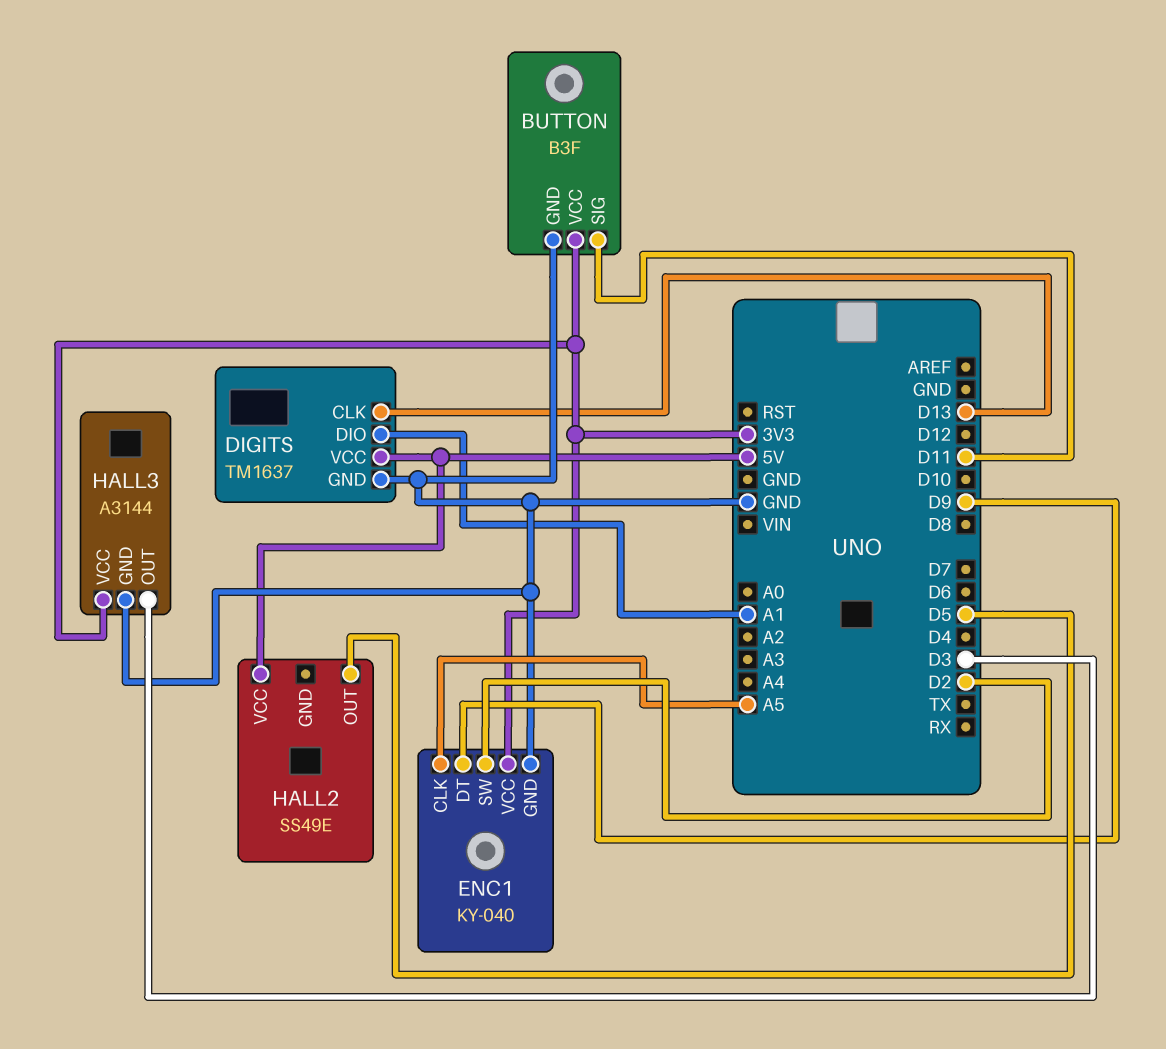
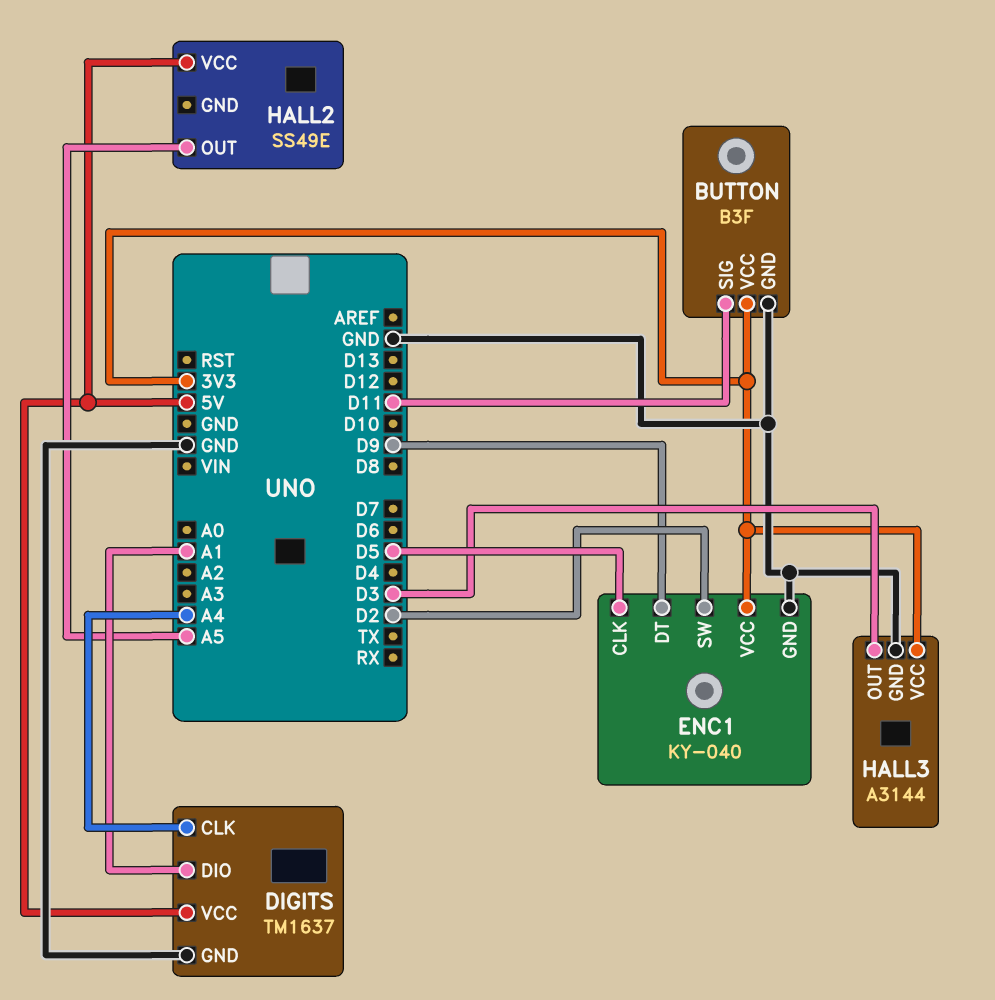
DIGITS pin CLK: D13 -> A4
ENC1 pin CLK: A5 -> D5
HALL2 pin OUT: D5 -> A5

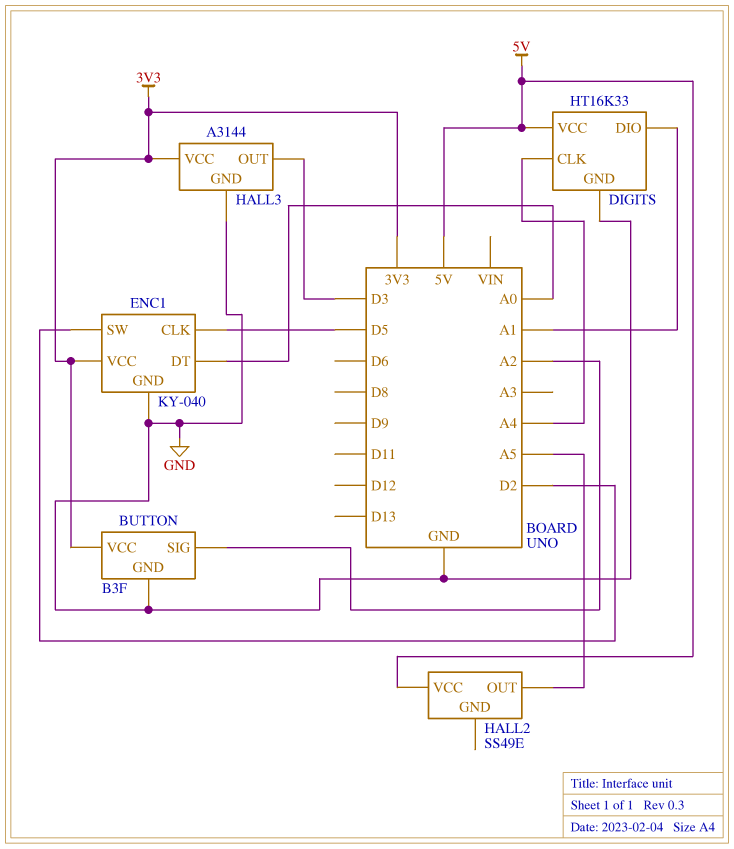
BUTTON pin SIG: D11 -> A2
DIGITS: TM1637 -> HT16K33
ENC1 pin DT: D9 -> A0

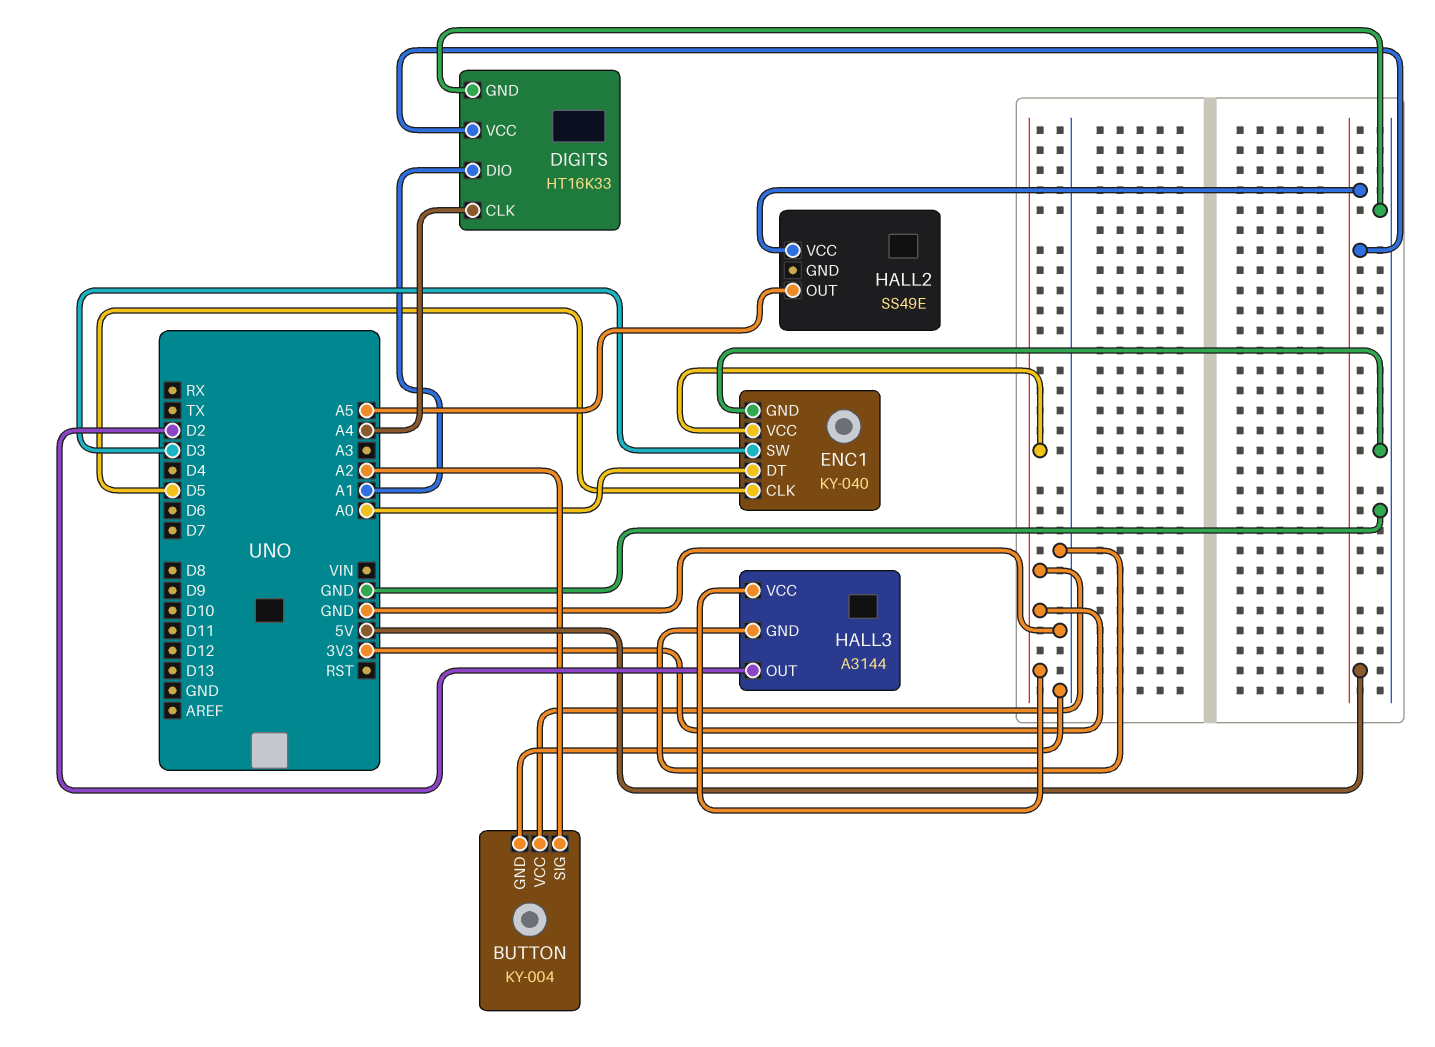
BUTTON: B3F -> KY-004
ENC1 pin SW: D2 -> D3
HALL3 pin OUT: D3 -> D2

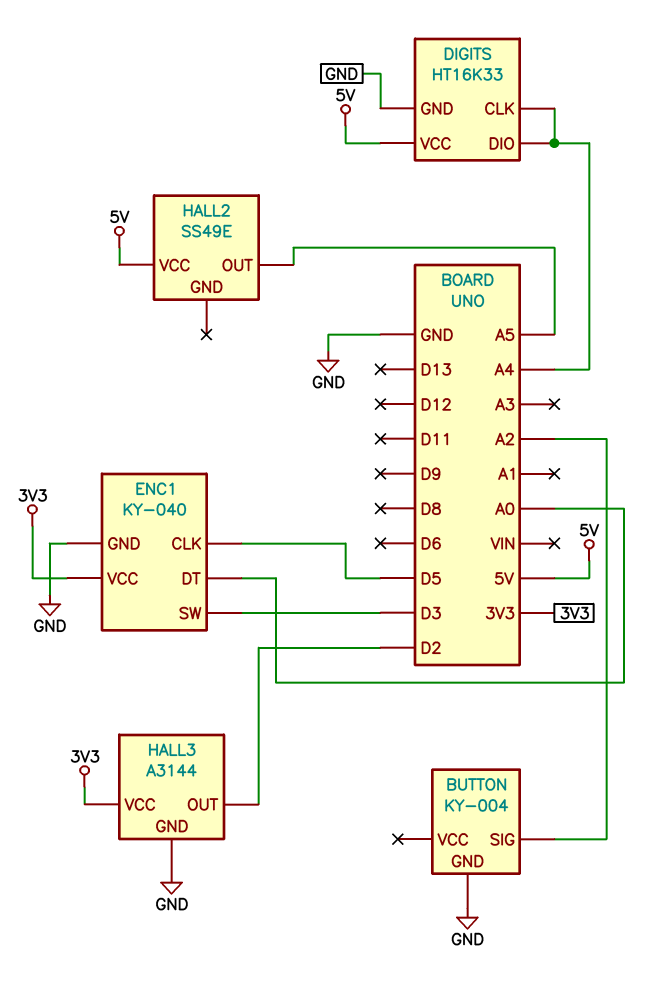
BUTTON pin VCC: 3V3 -> none
DIGITS pin DIO: A1 -> A4

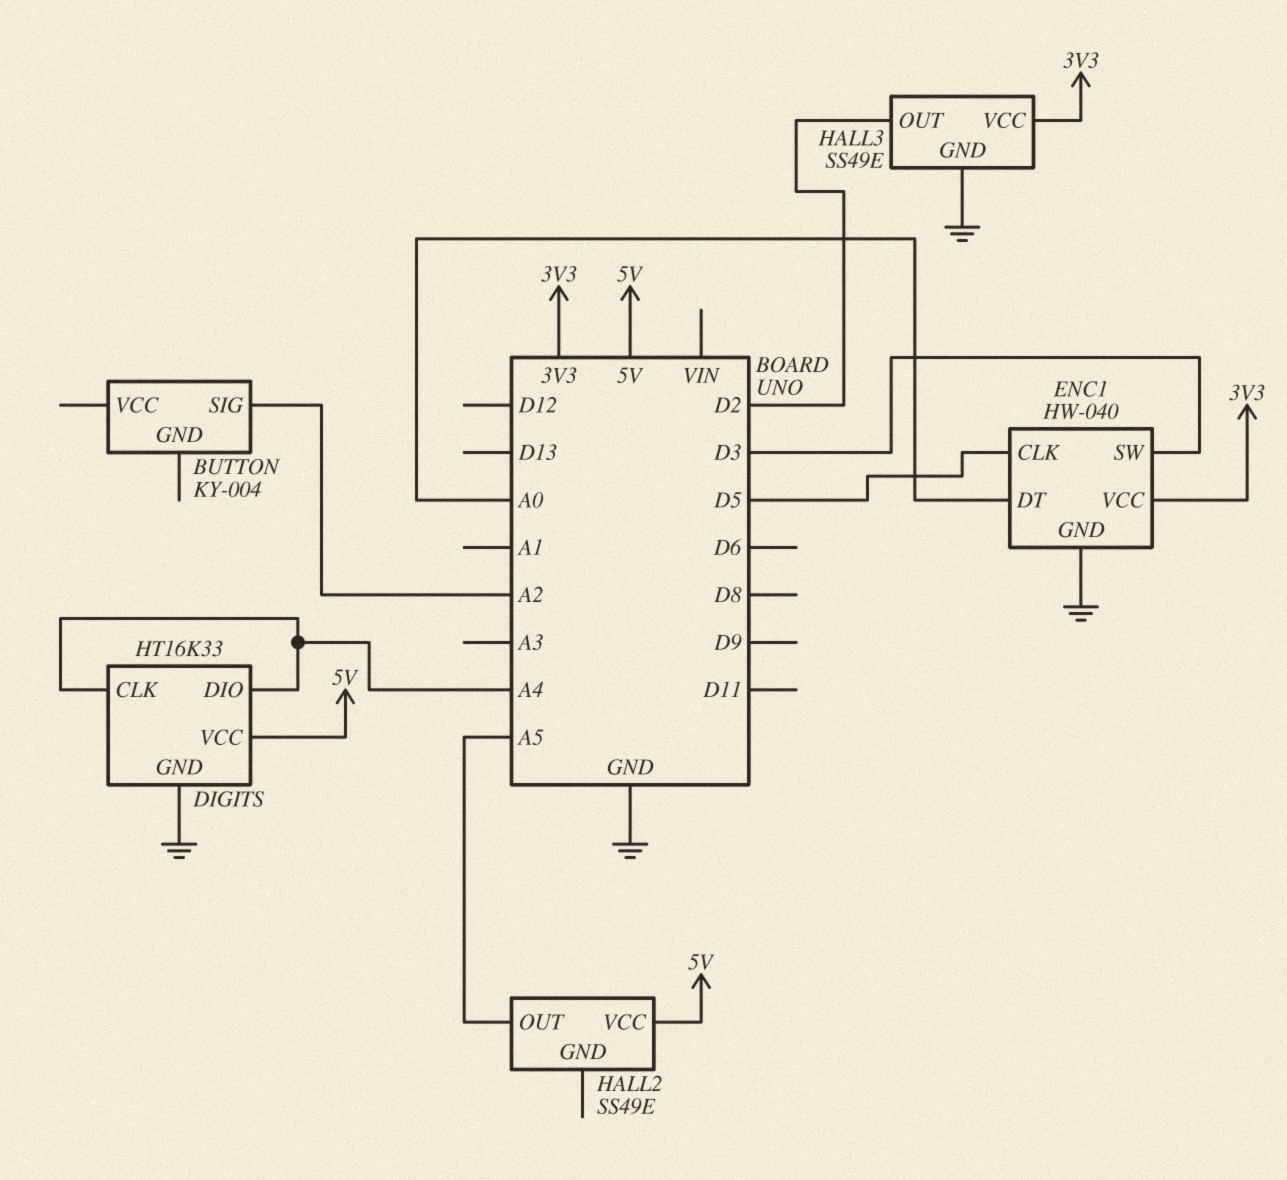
BUTTON pin GND: GND -> none
ENC1: KY-040 -> HW-040
HALL3: A3144 -> SS49E

